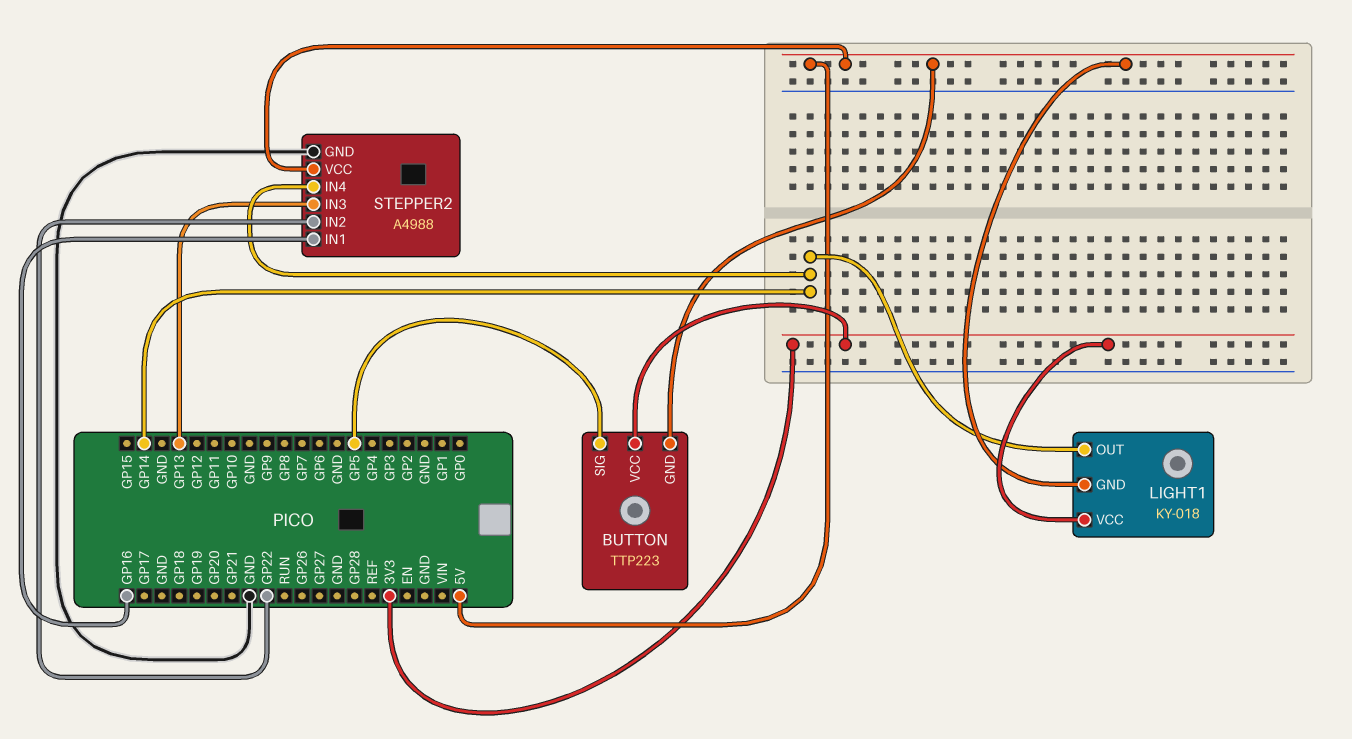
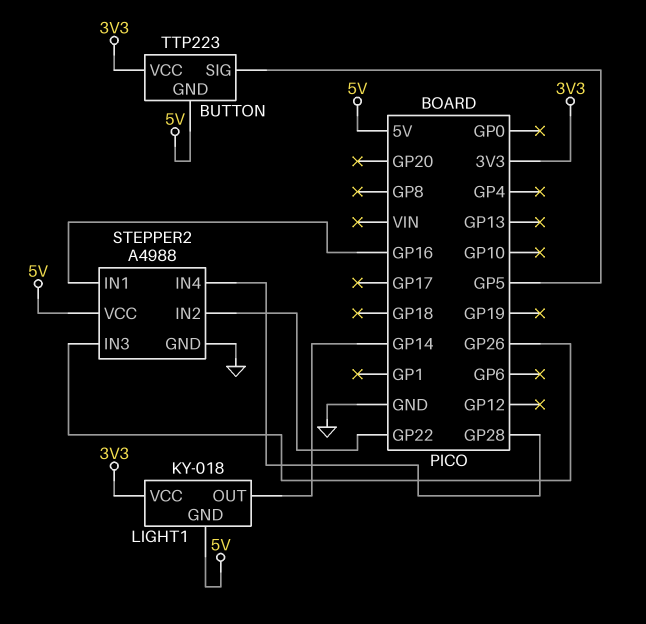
STEPPER2 pin IN3: GP13 -> GP26
STEPPER2 pin IN4: GP14 -> GP28

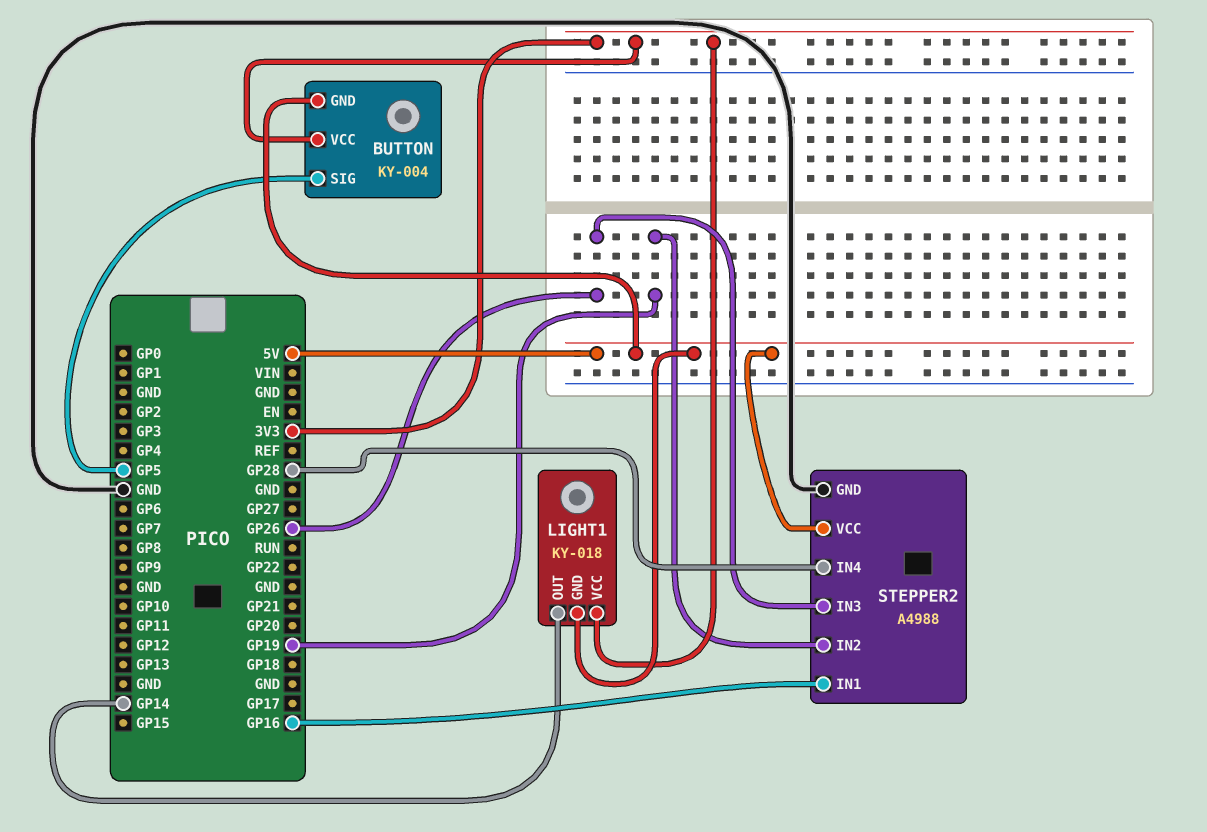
BUTTON: TTP223 -> KY-004
STEPPER2 pin IN2: GP22 -> GP19

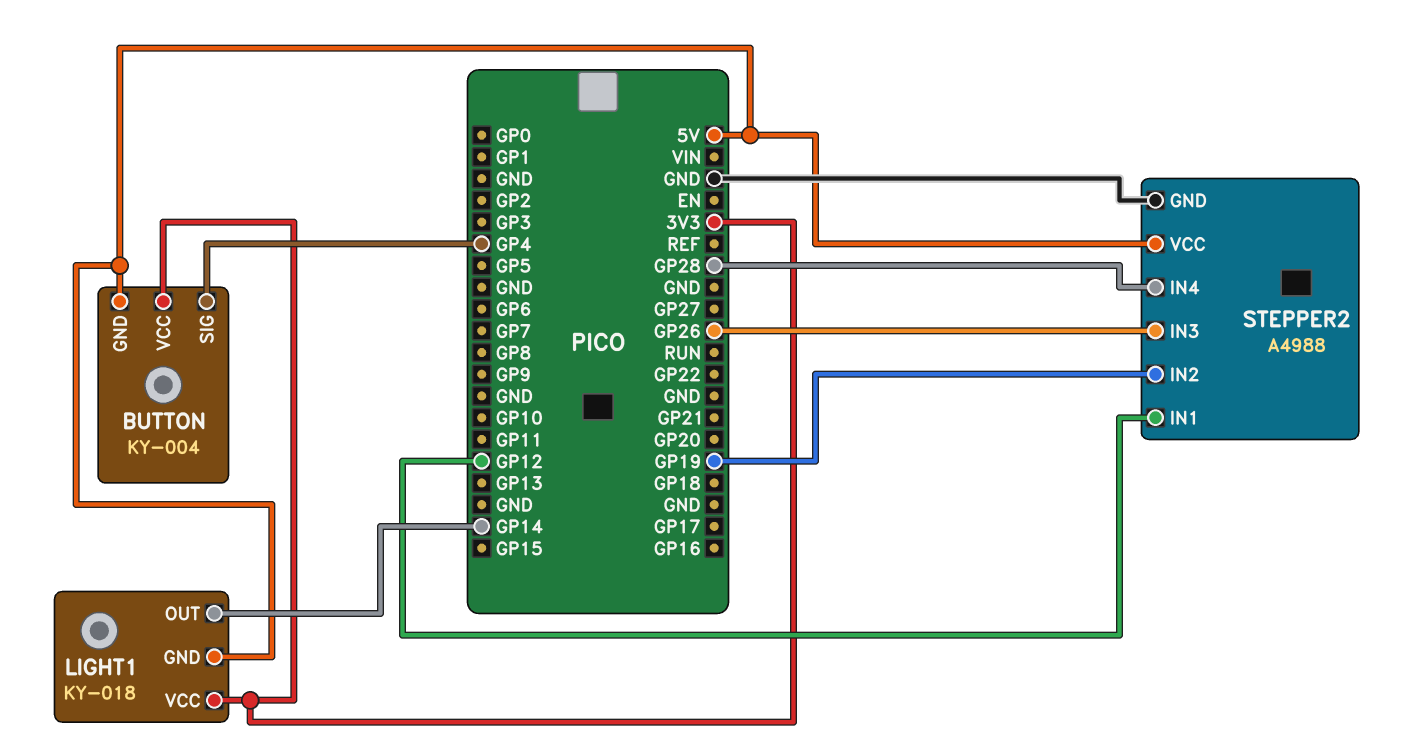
BUTTON pin SIG: GP5 -> GP4
STEPPER2 pin IN1: GP16 -> GP12

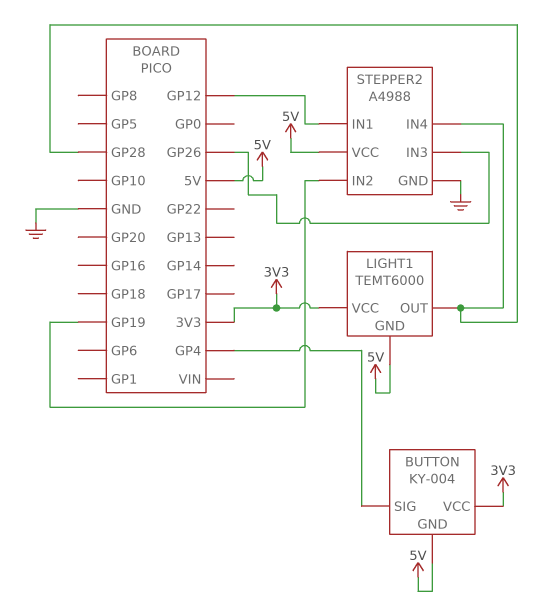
LIGHT1: KY-018 -> TEMT6000
LIGHT1 pin OUT: GP14 -> GP28

